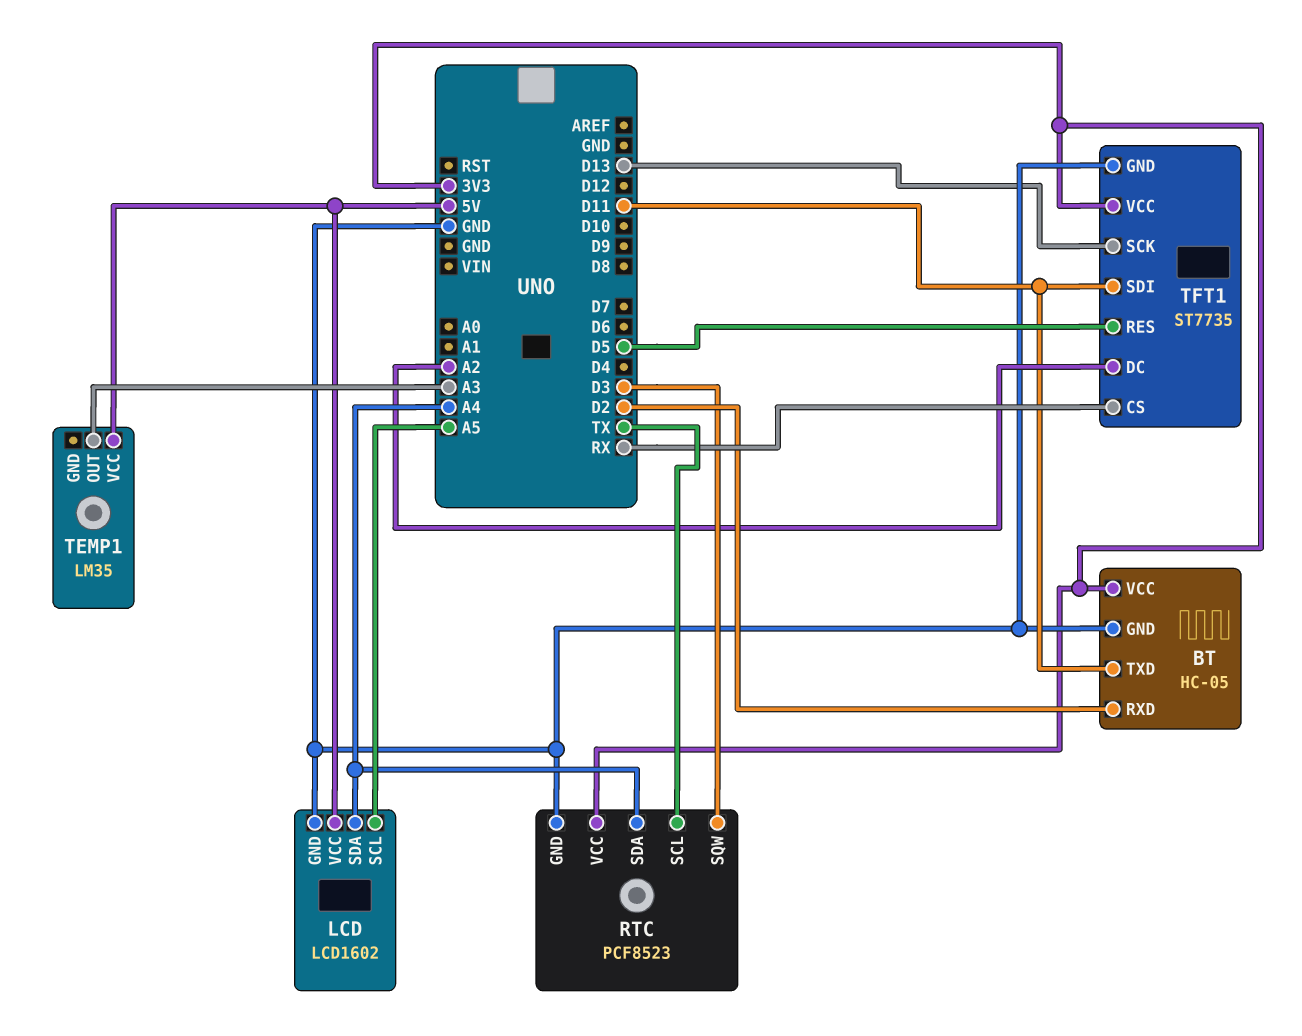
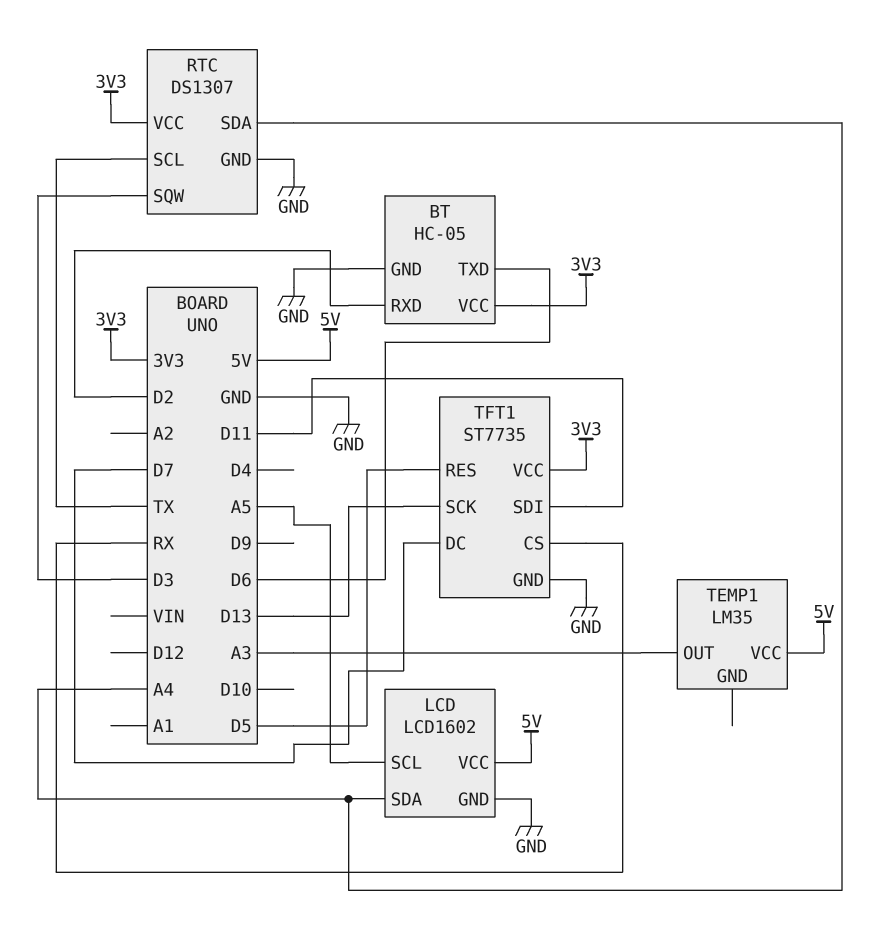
BT pin TXD: D11 -> D6
RTC: PCF8523 -> DS1307
TFT1 pin DC: A2 -> D7

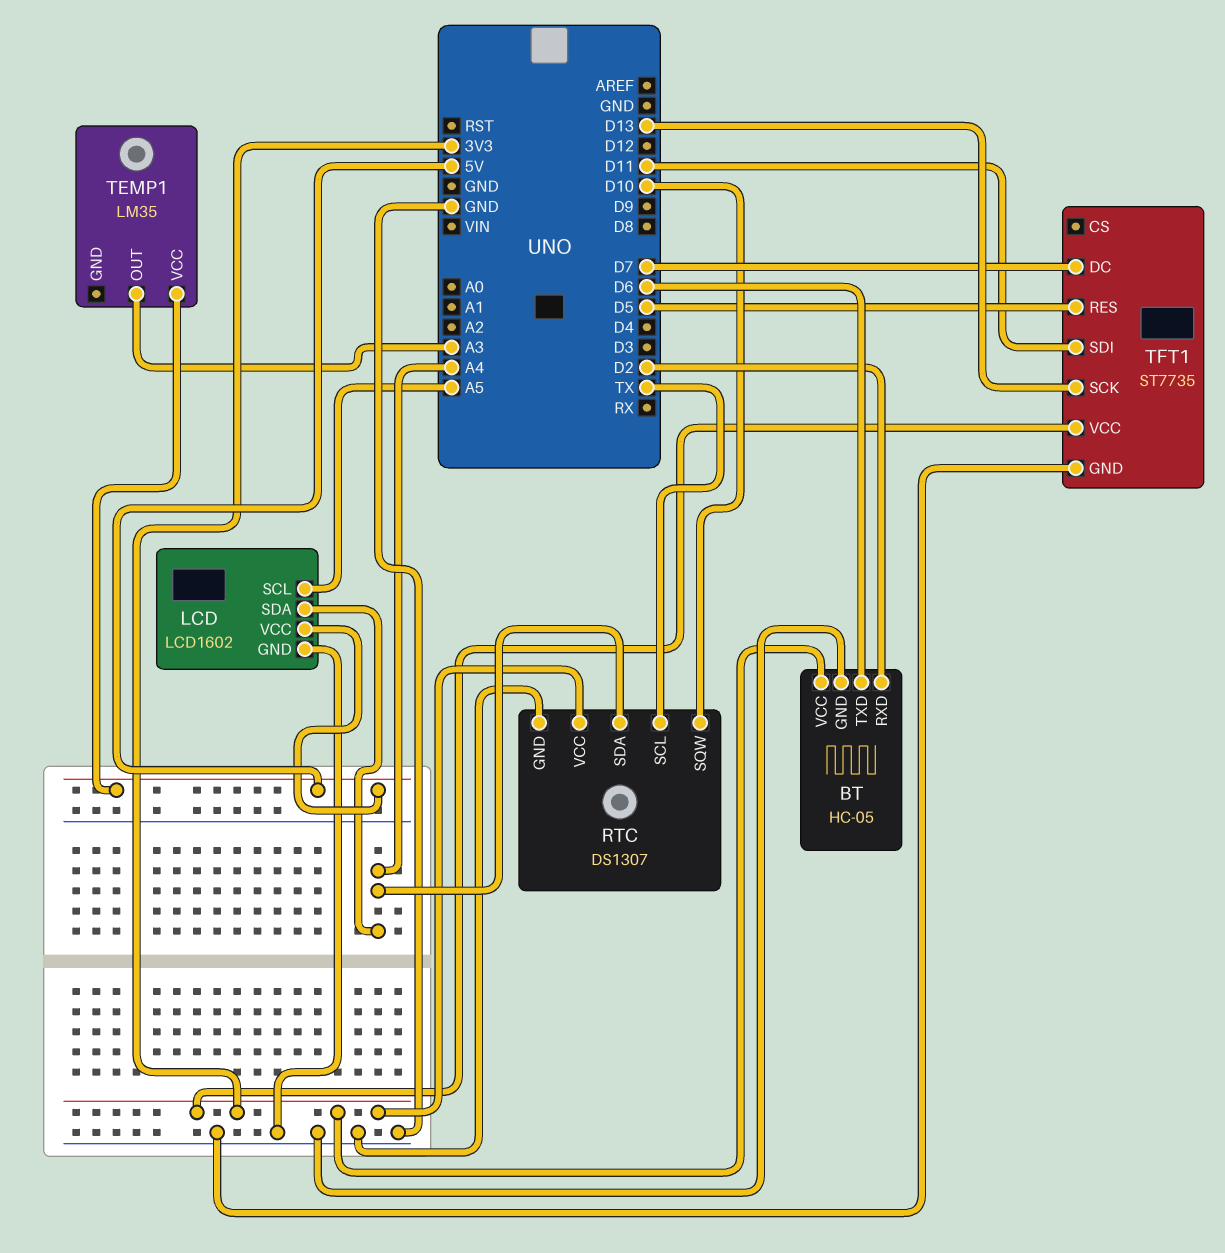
RTC pin SQW: D3 -> D10
TFT1 pin CS: RX -> none

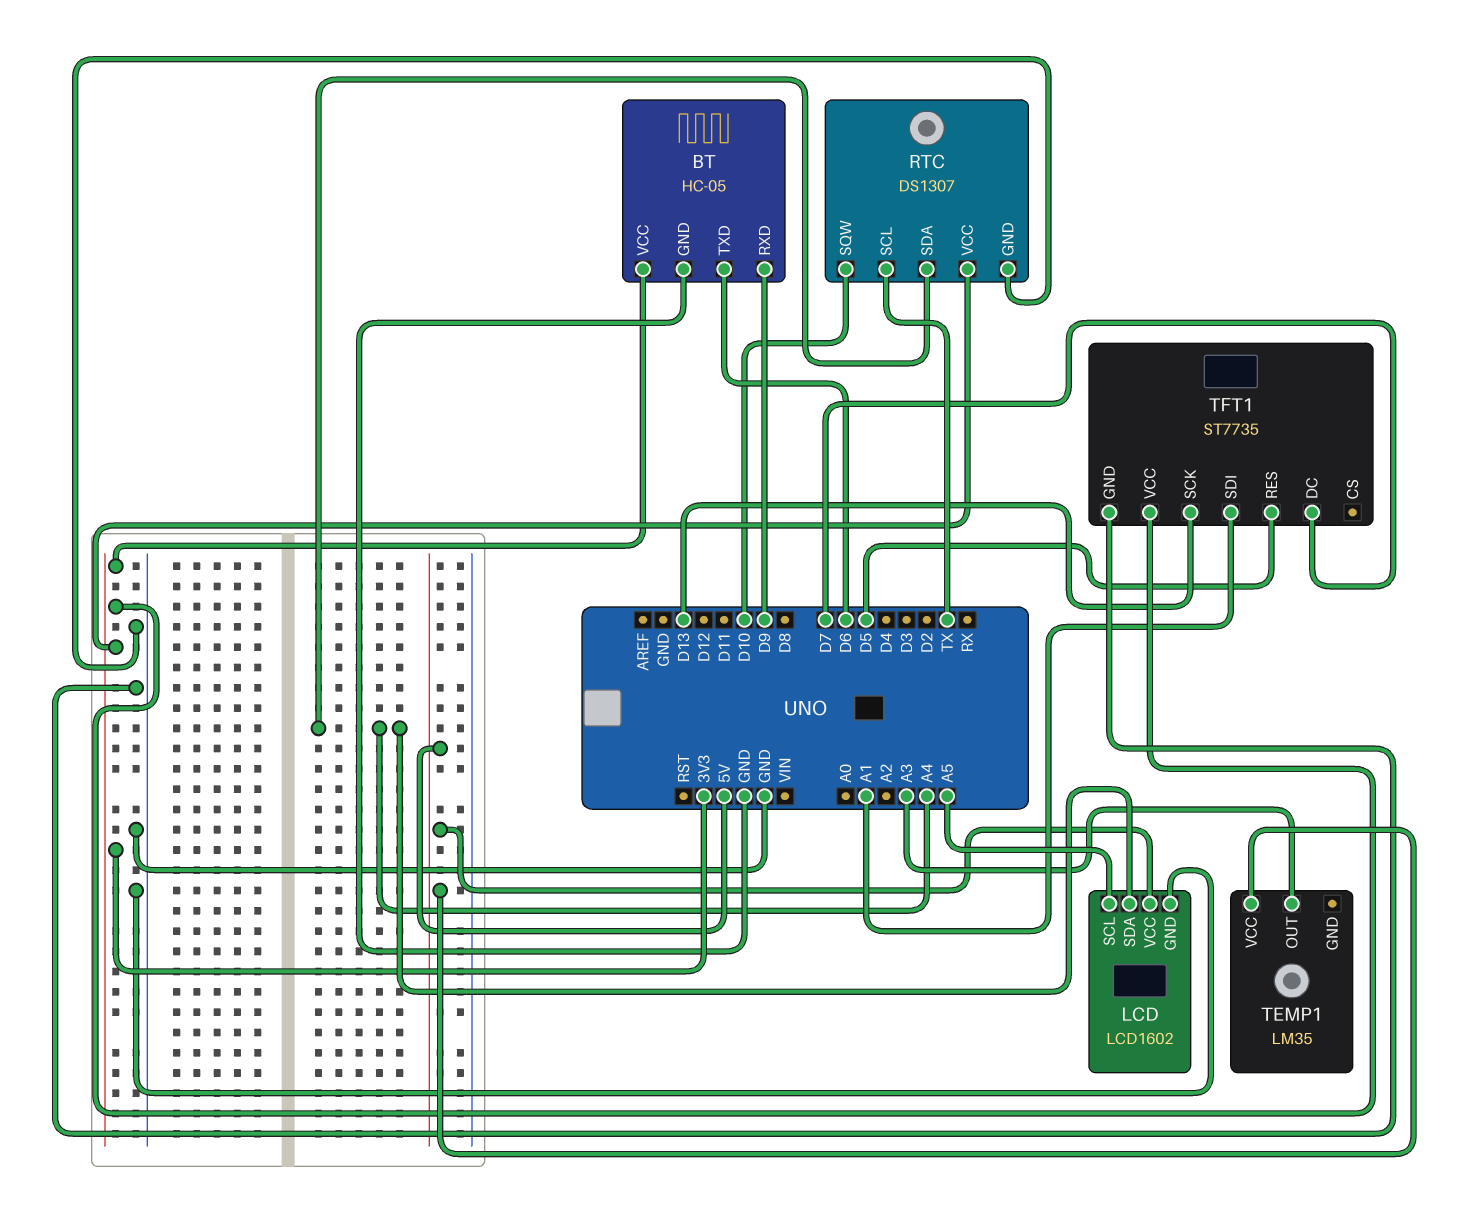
BT pin RXD: D2 -> D9
TFT1 pin SDI: D11 -> A1

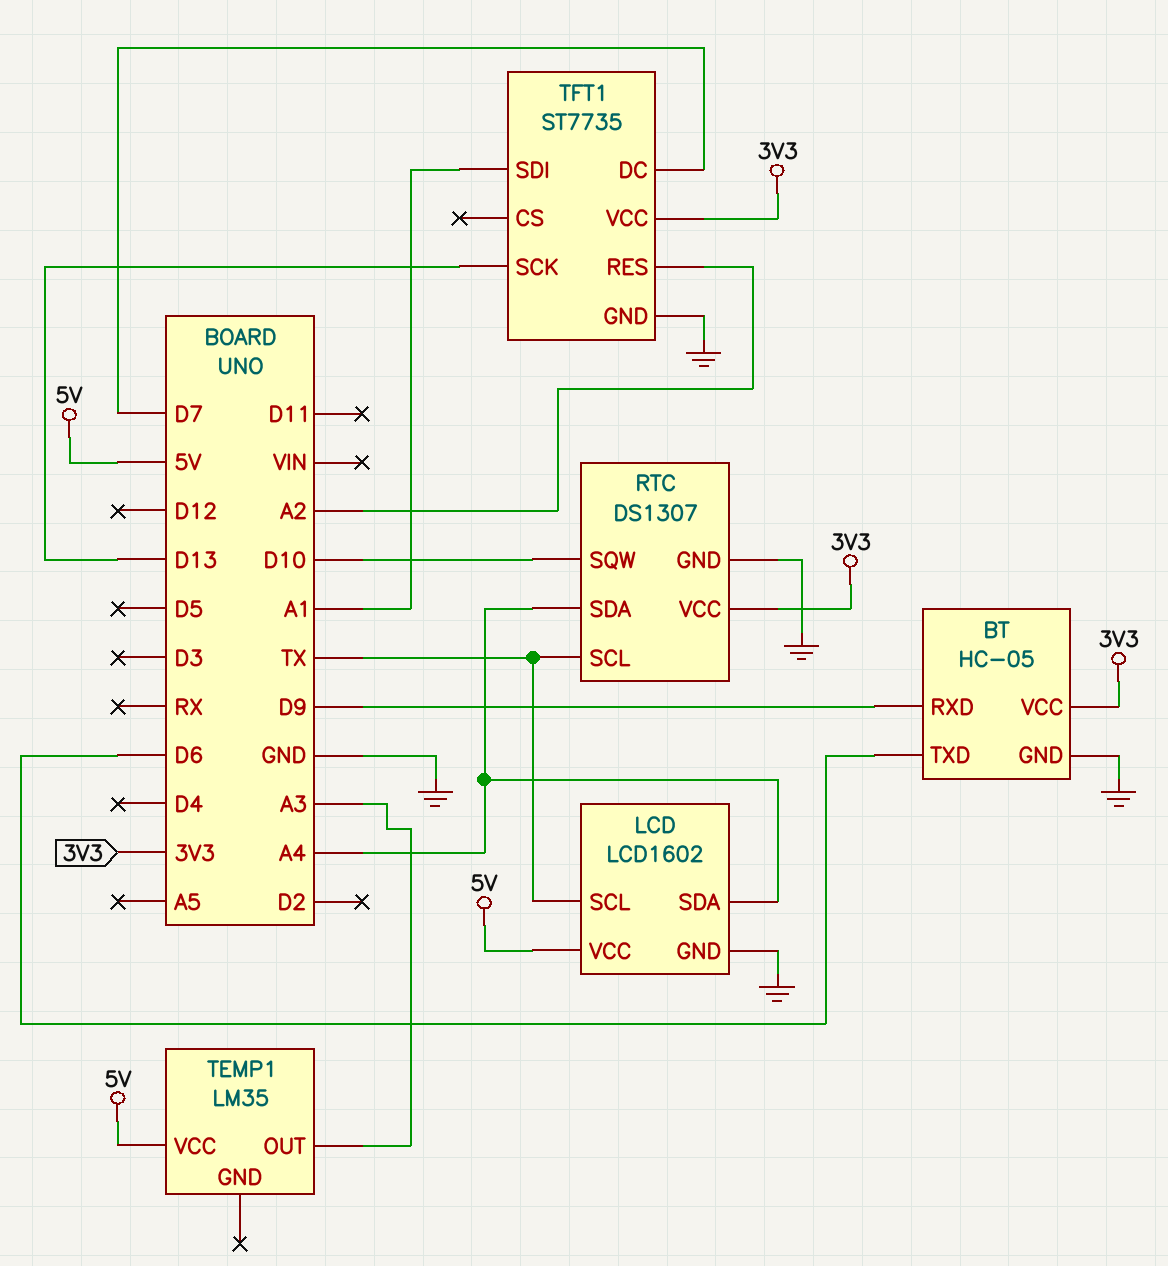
LCD pin SCL: A5 -> TX
TFT1 pin RES: D5 -> A2

